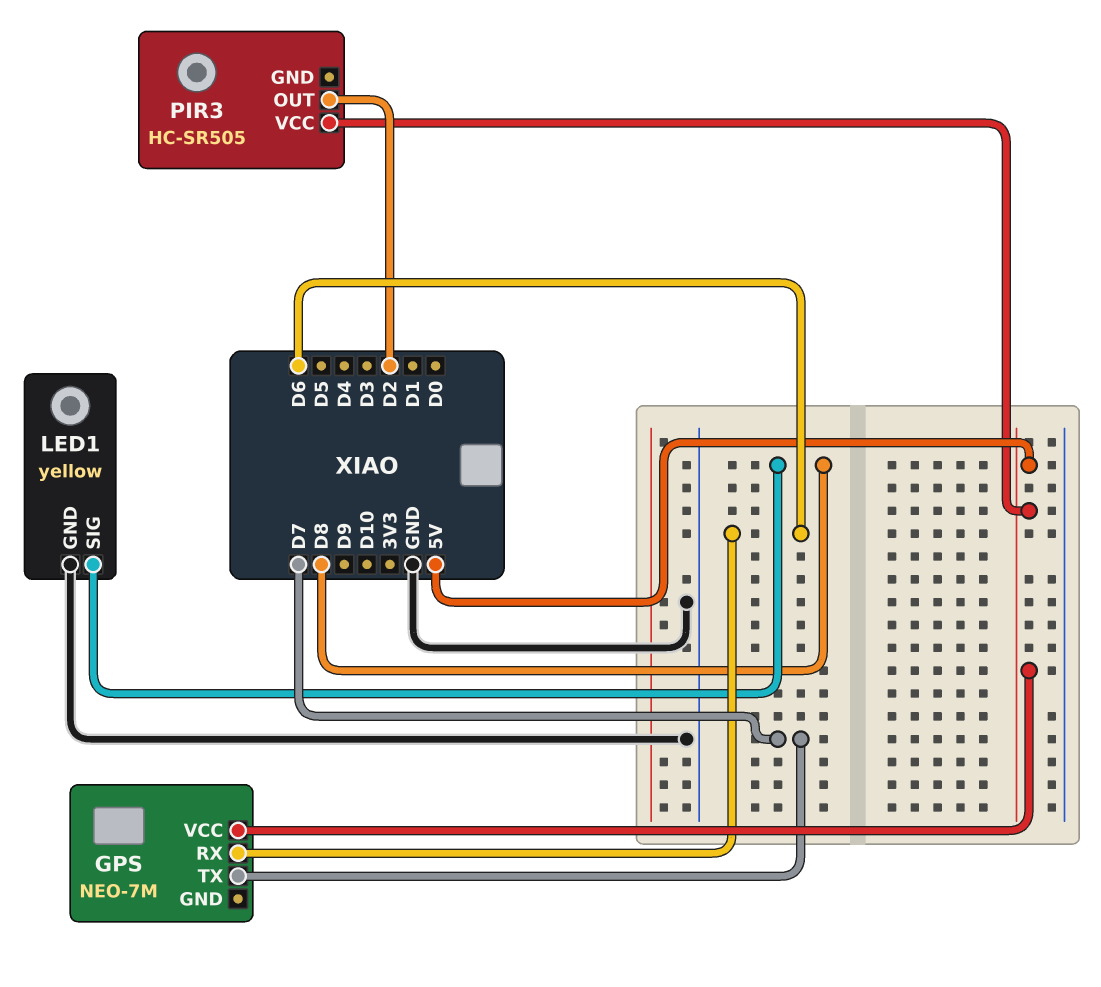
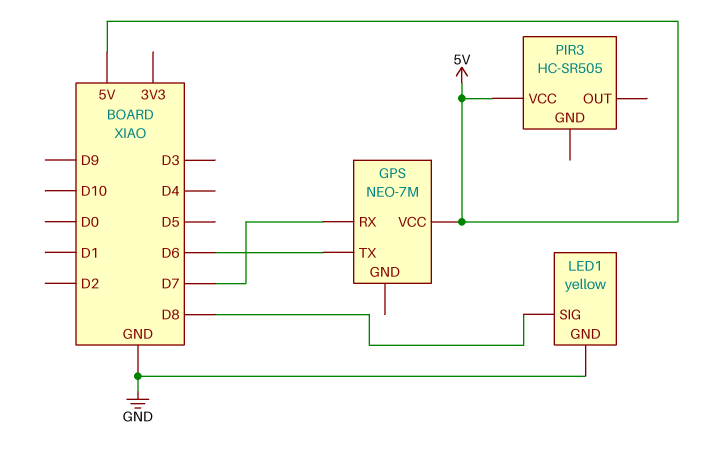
GPS pin RX: D6 -> D7
GPS pin TX: D7 -> D6
PIR3 pin OUT: D2 -> none

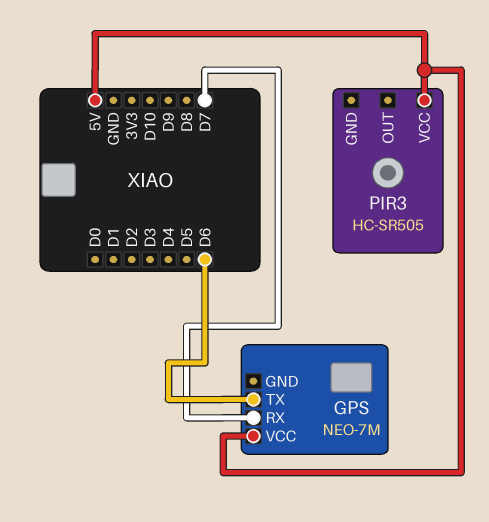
LED1: yellow -> none
LED1 pin GND: GND -> none
LED1 pin SIG: D8 -> none

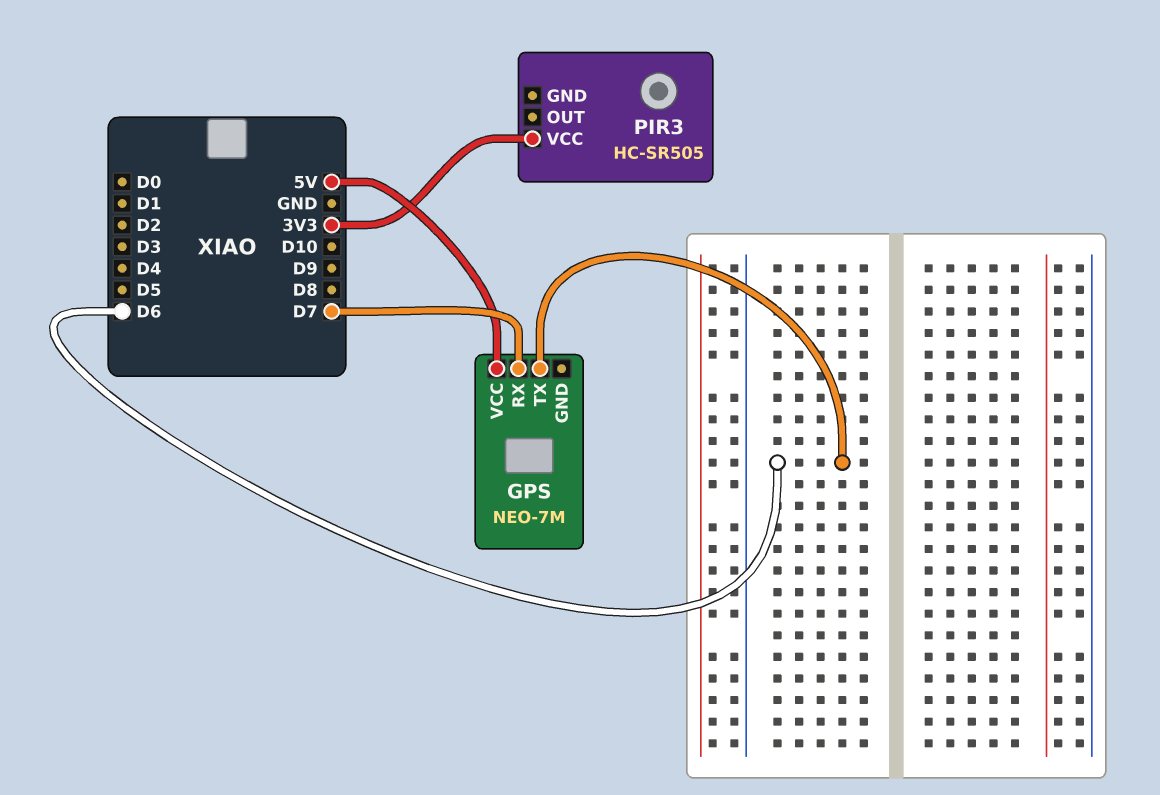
PIR3 pin VCC: 5V -> 3V3

